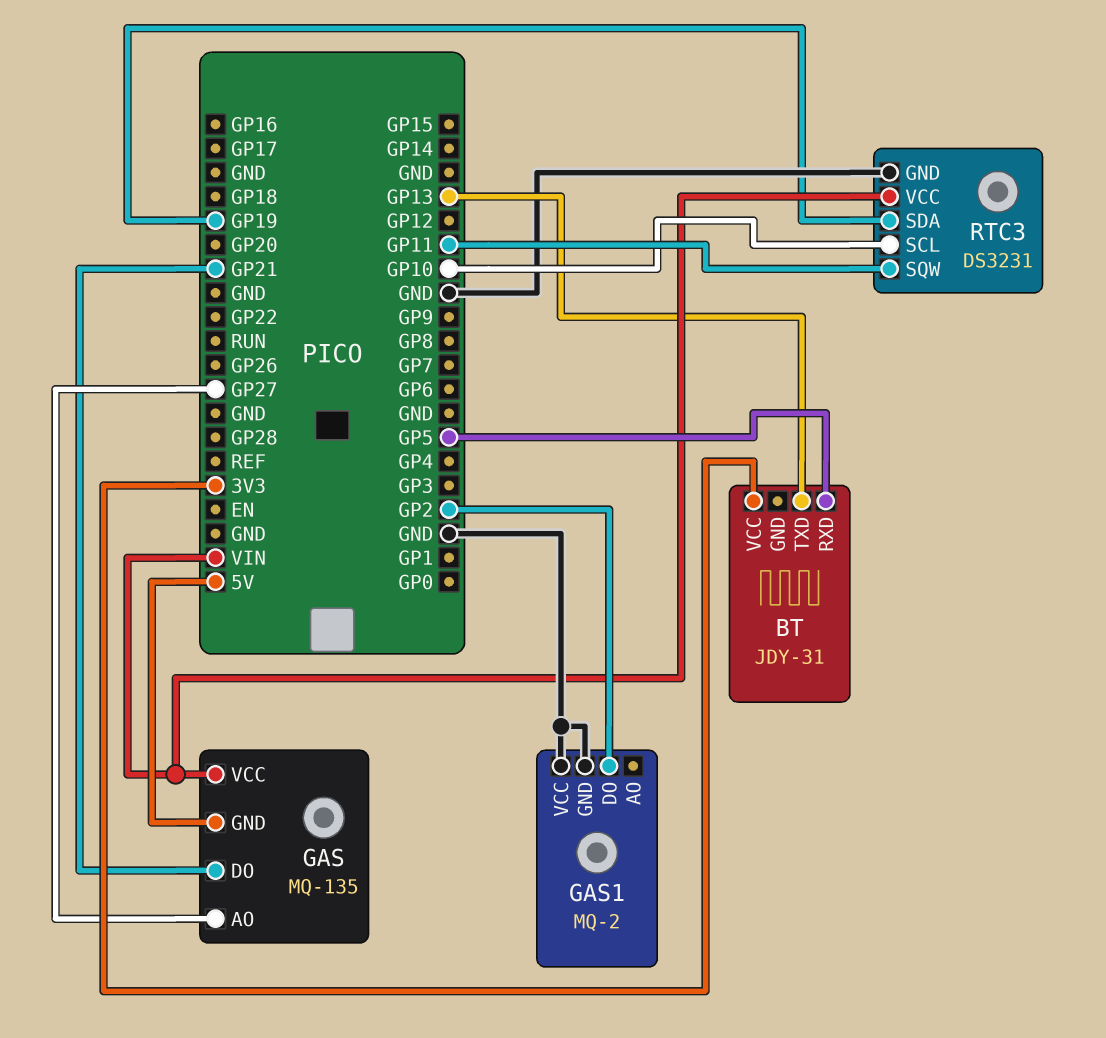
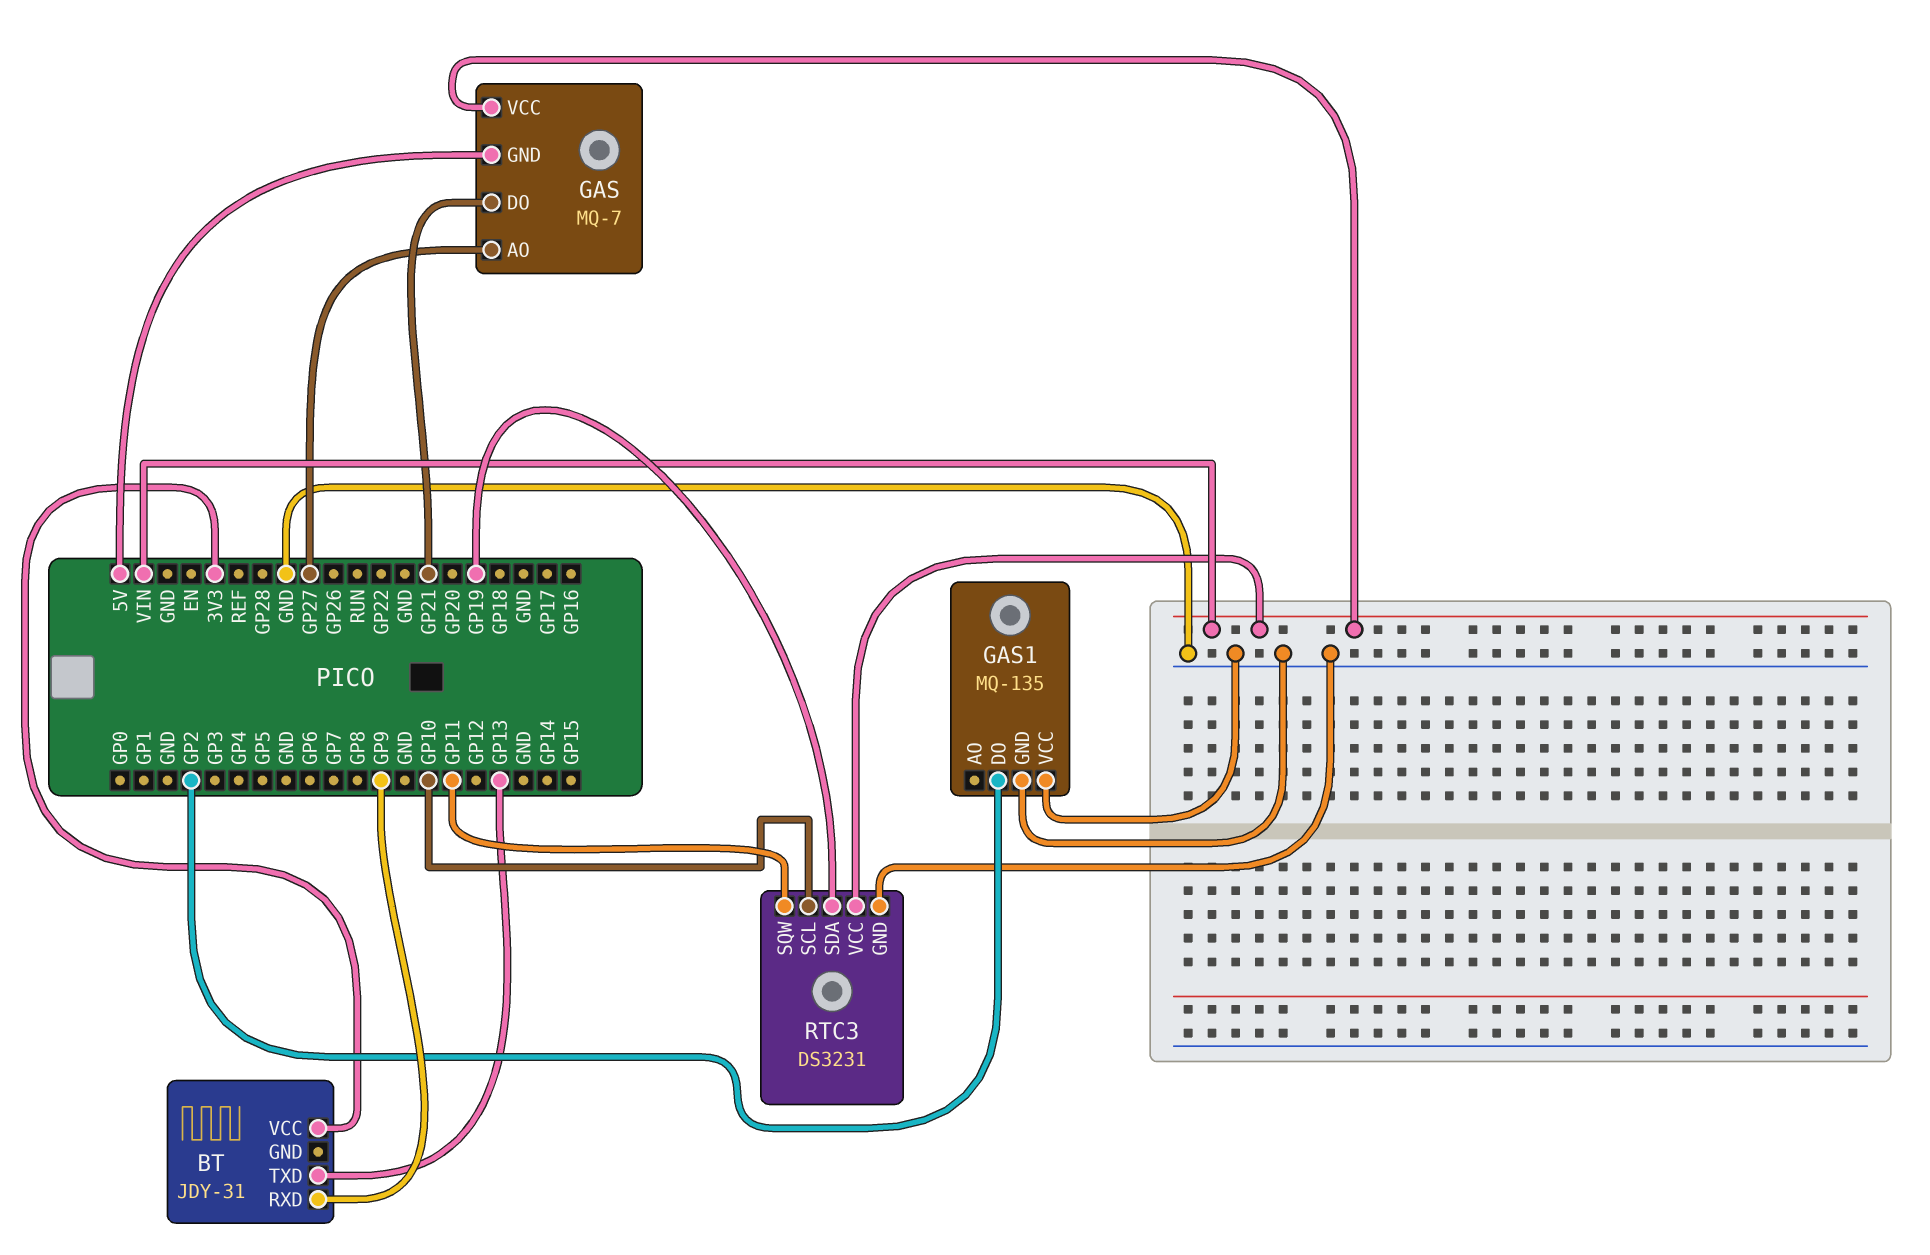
BT pin RXD: GP5 -> GP9
GAS: MQ-135 -> MQ-7
GAS1: MQ-2 -> MQ-135

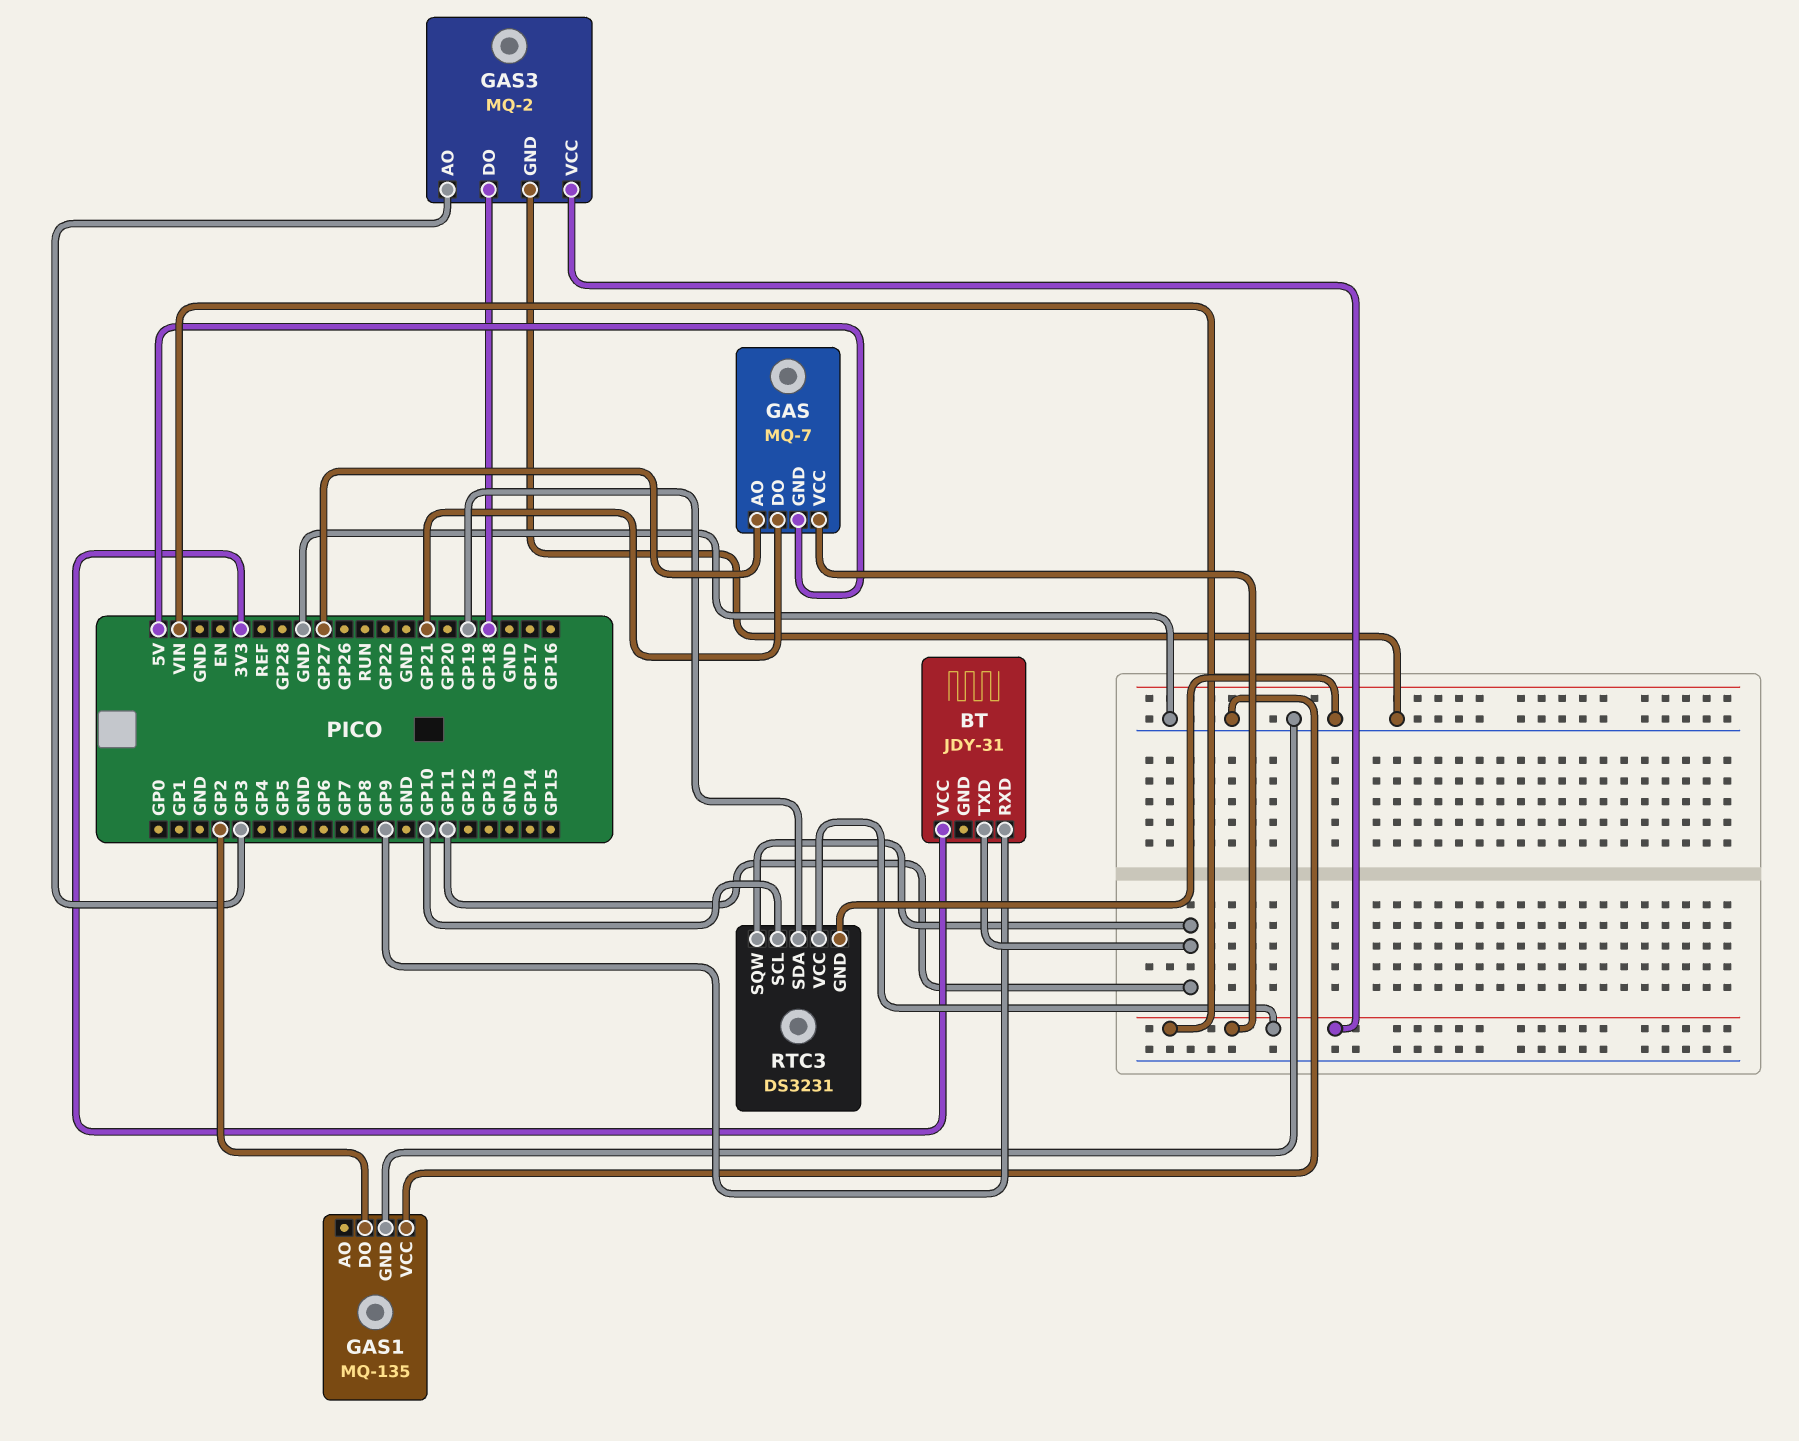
BT pin TXD: GP13 -> GP11
GAS3: none -> MQ-2
GAS3 pin AO: none -> GP3
GAS3 pin DO: none -> GP18
GAS3 pin GND: none -> GND
GAS3 pin VCC: none -> VIN

